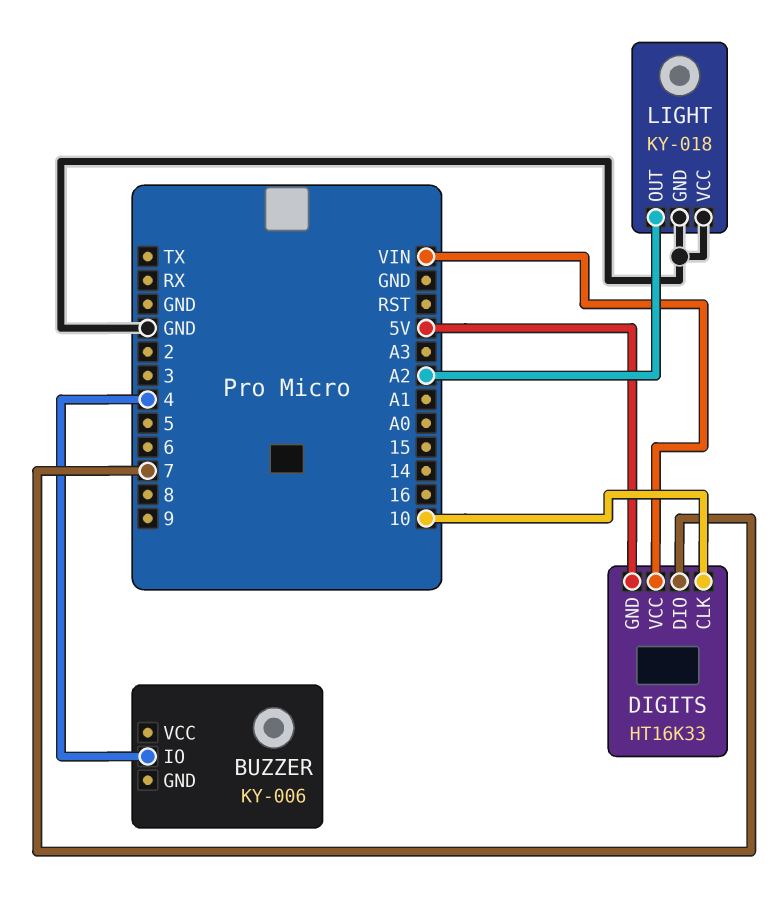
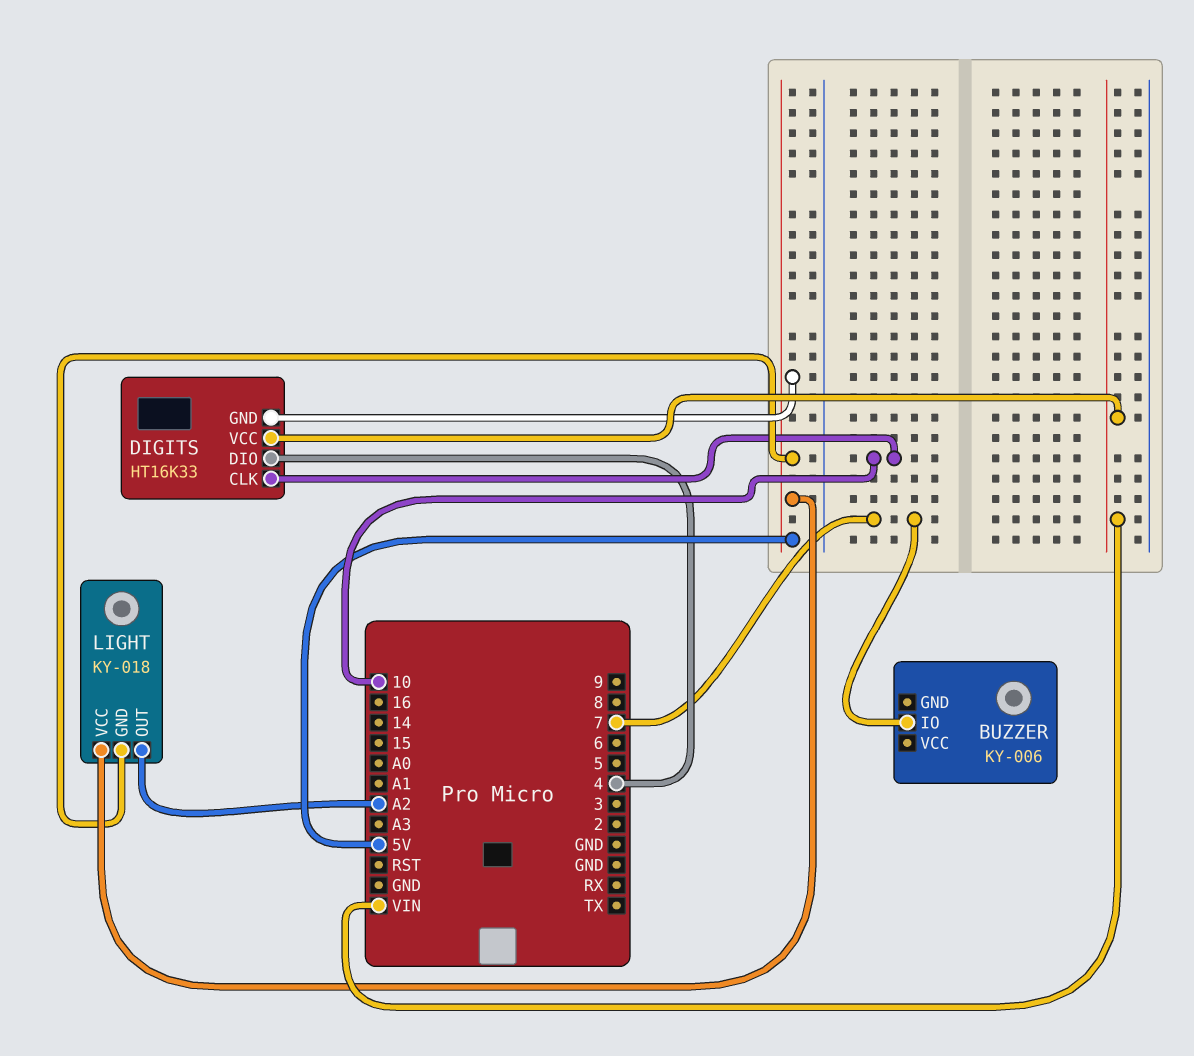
BUZZER pin IO: 4 -> 7
DIGITS pin DIO: 7 -> 4
LIGHT pin GND: GND -> 5V
LIGHT pin VCC: GND -> 5V

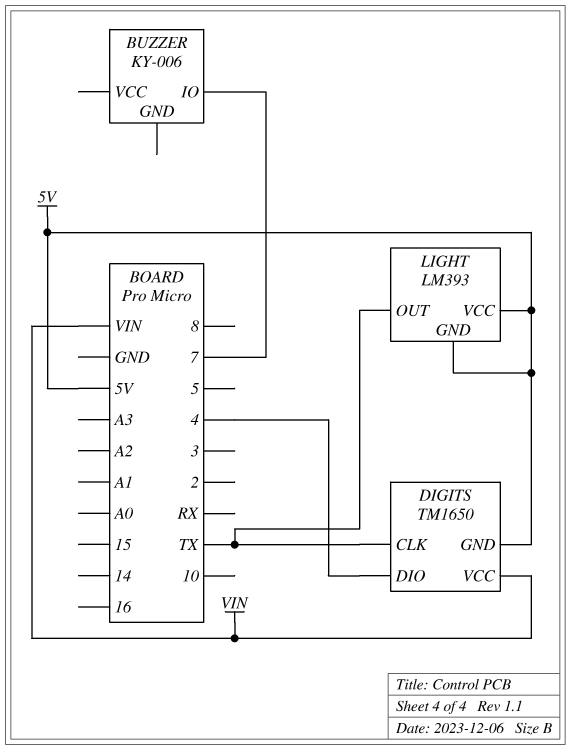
DIGITS: HT16K33 -> TM1650
DIGITS pin CLK: 10 -> TX
LIGHT: KY-018 -> LM393
LIGHT pin OUT: A2 -> TX

